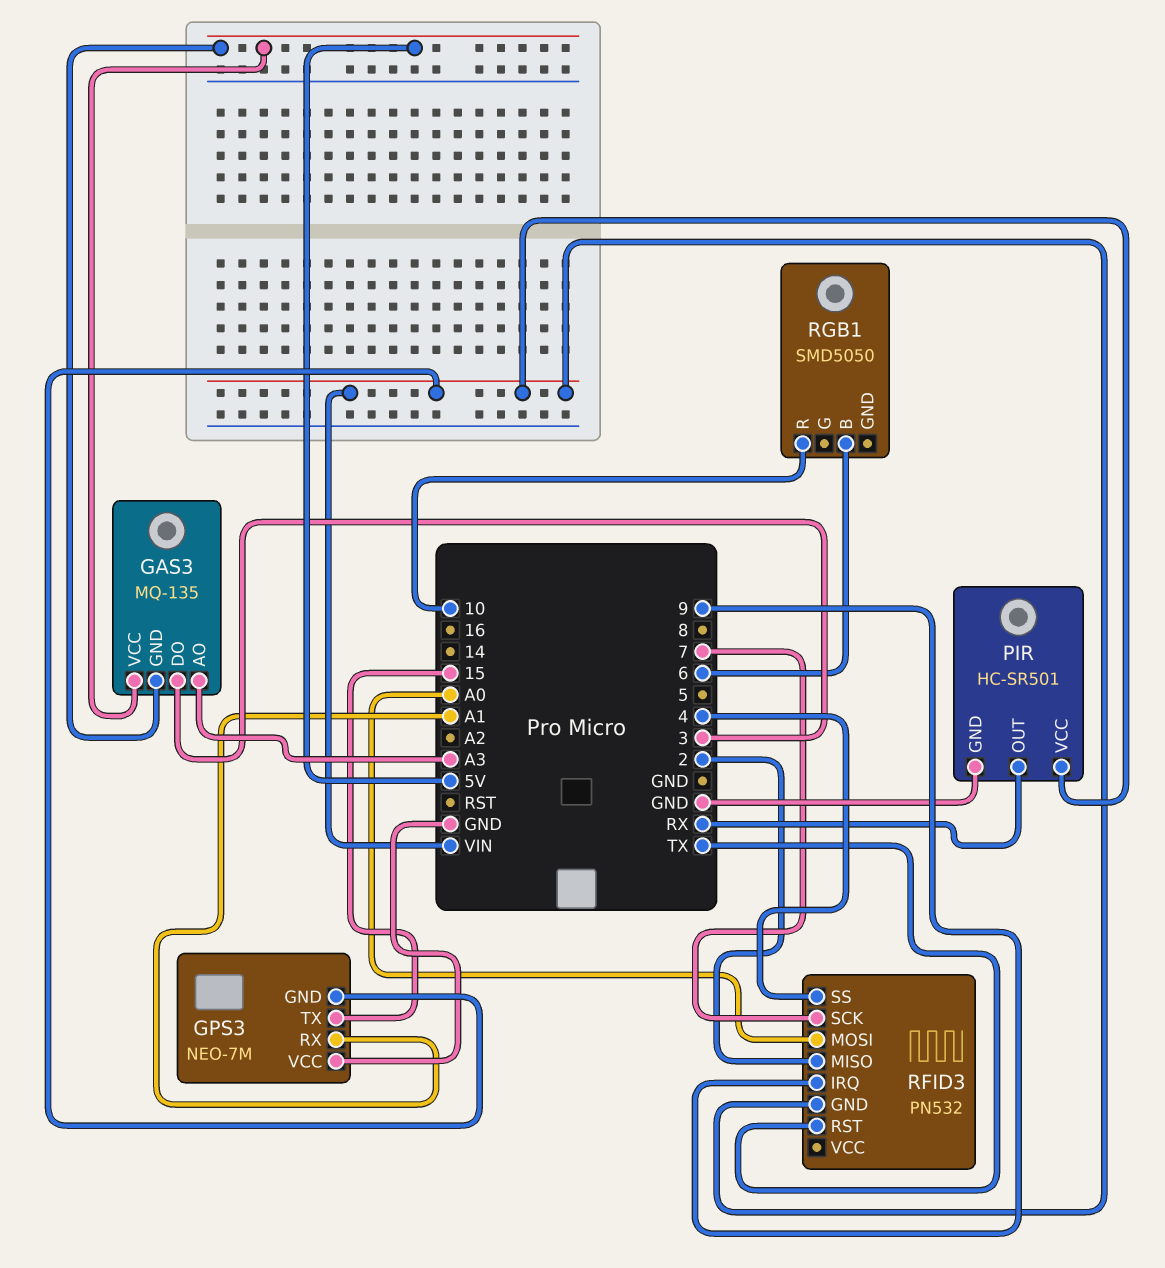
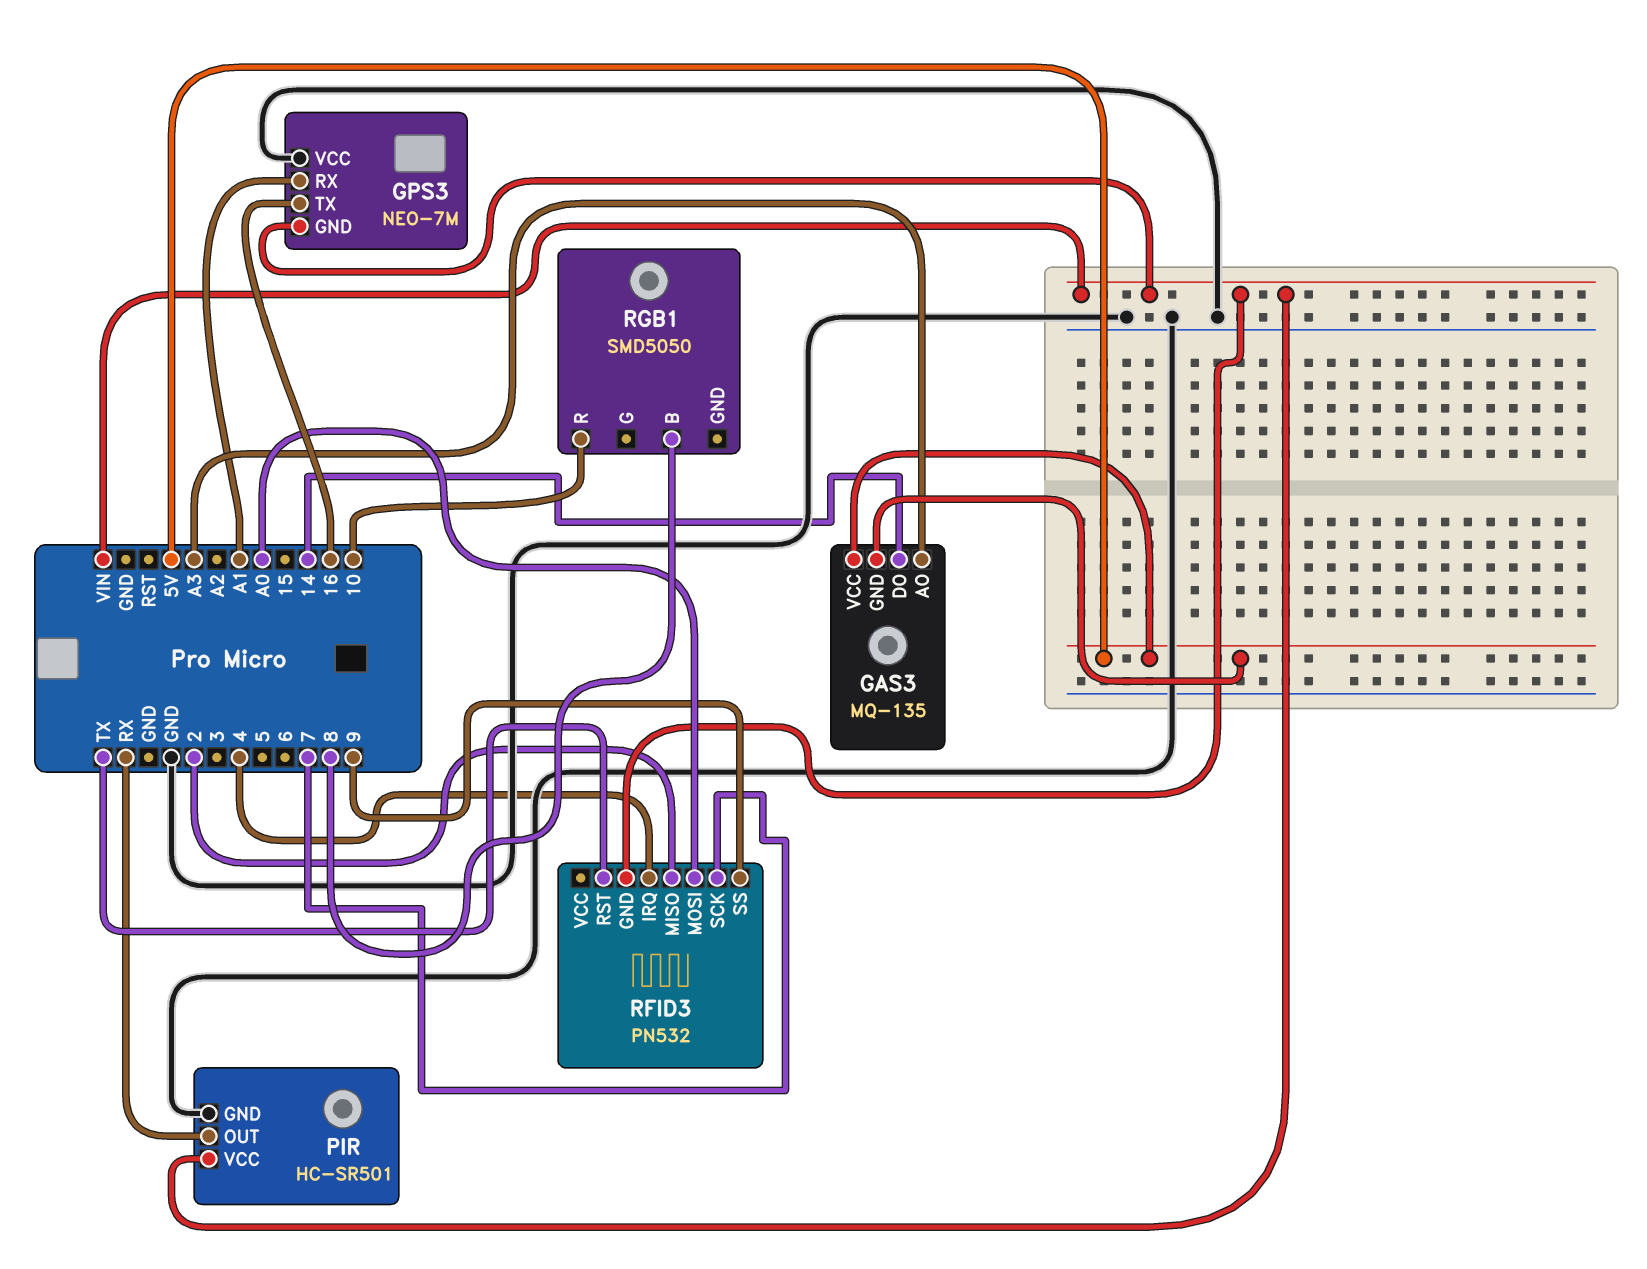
GAS3 pin DO: 3 -> 14
GPS3 pin TX: 15 -> 16
RFID3 pin IRQ: 9 -> 4
RFID3 pin SS: 4 -> 9
RGB1 pin B: 6 -> 8

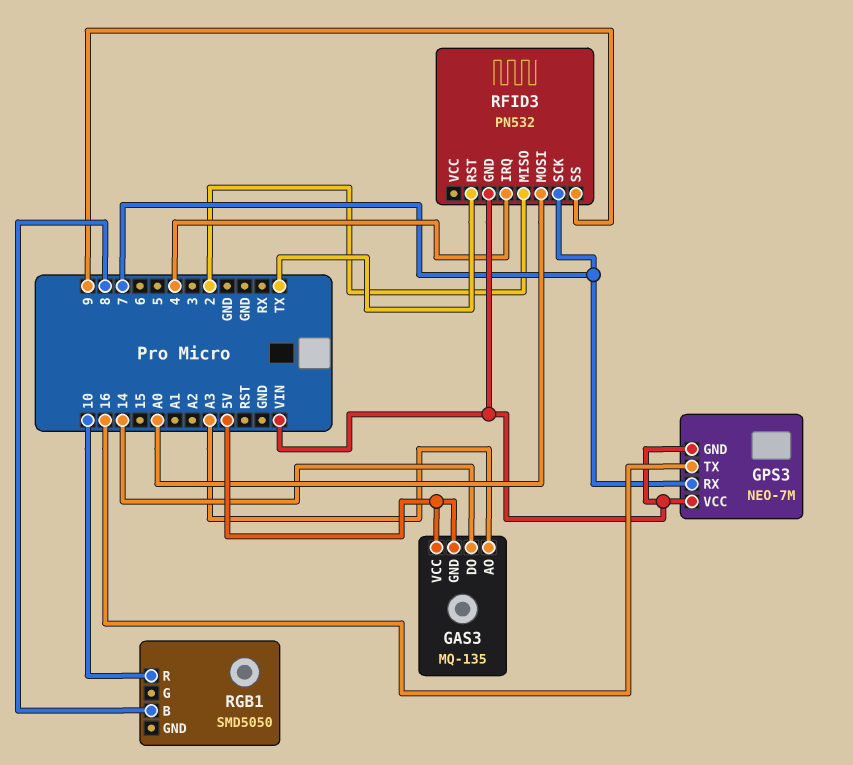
GPS3 pin RX: A1 -> 7
GPS3 pin VCC: GND -> VIN
PIR: HC-SR501 -> none
PIR pin GND: GND -> none
PIR pin OUT: RX -> none
PIR pin VCC: VIN -> none

